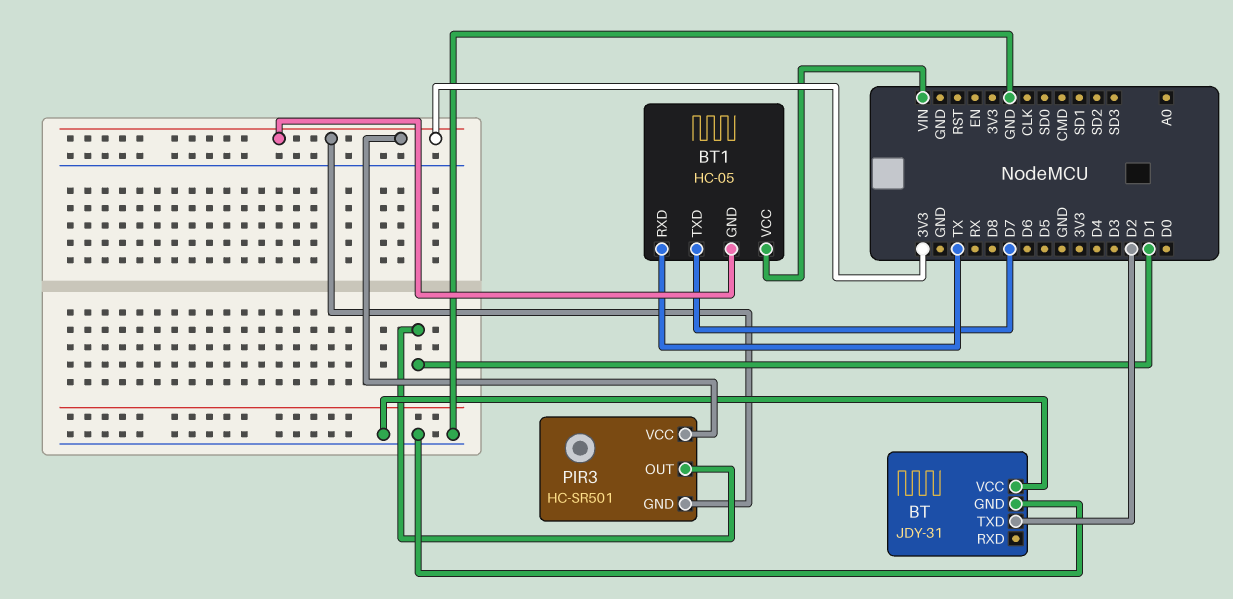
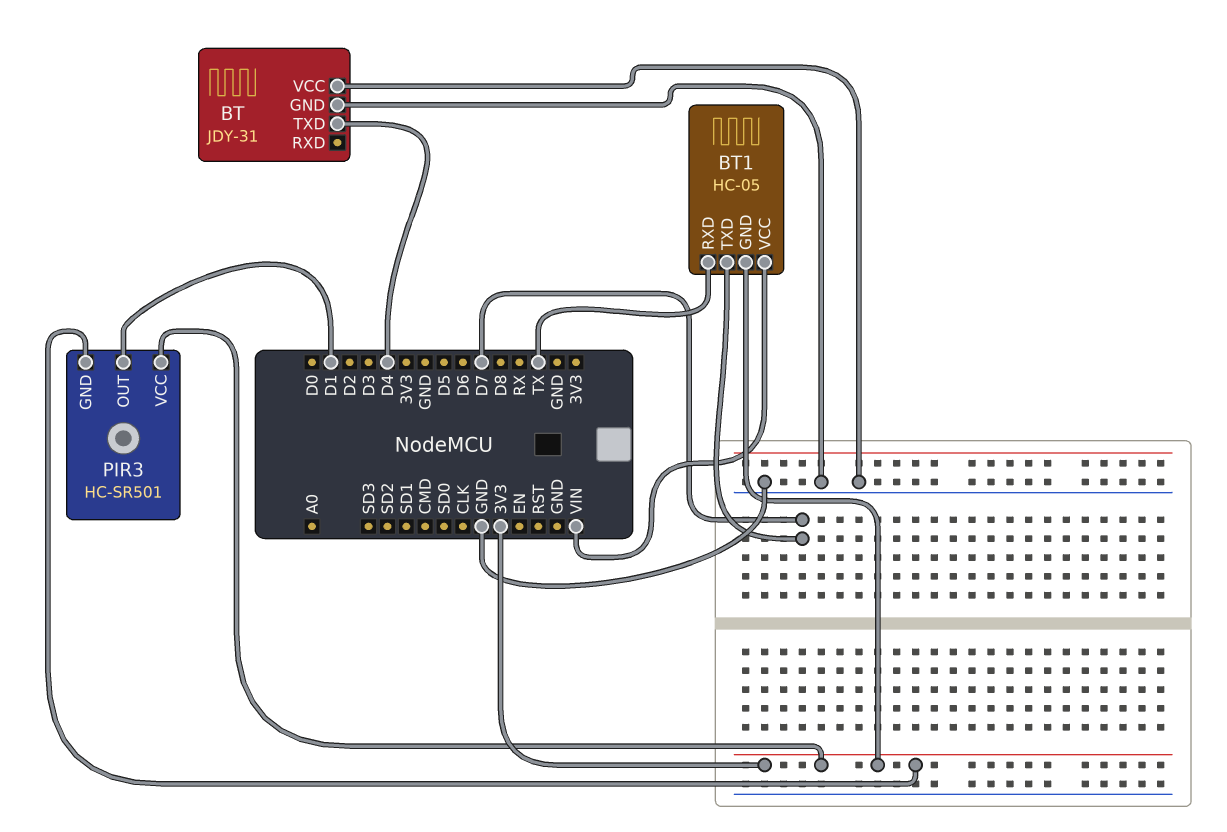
BT pin TXD: D2 -> D4

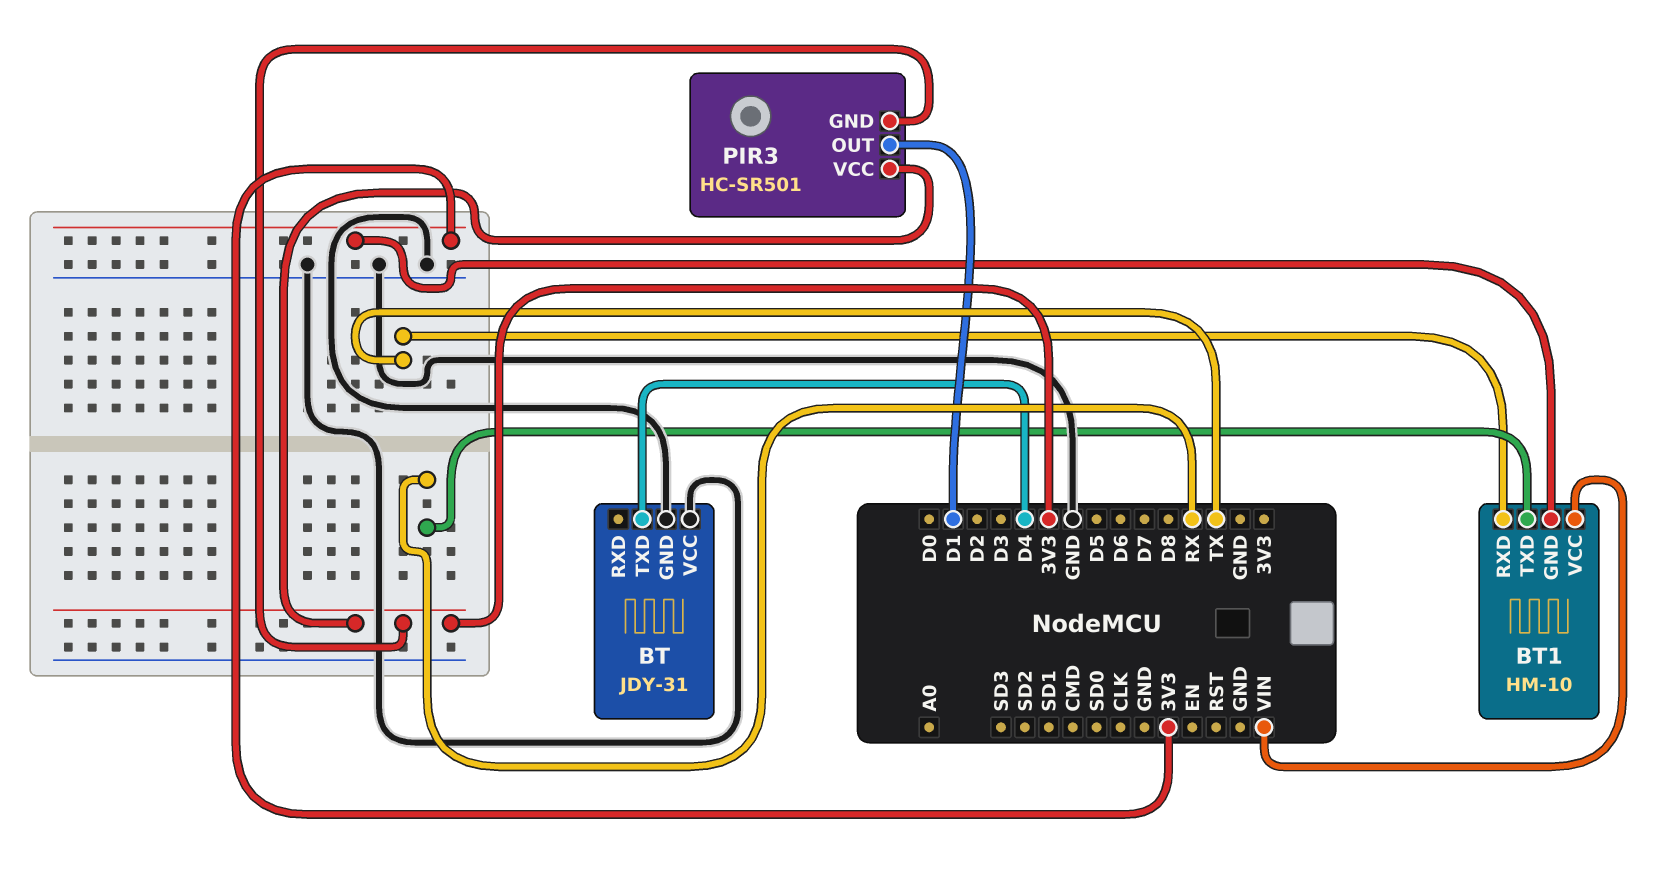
BT1: HC-05 -> HM-10
BT1 pin TXD: D7 -> RX

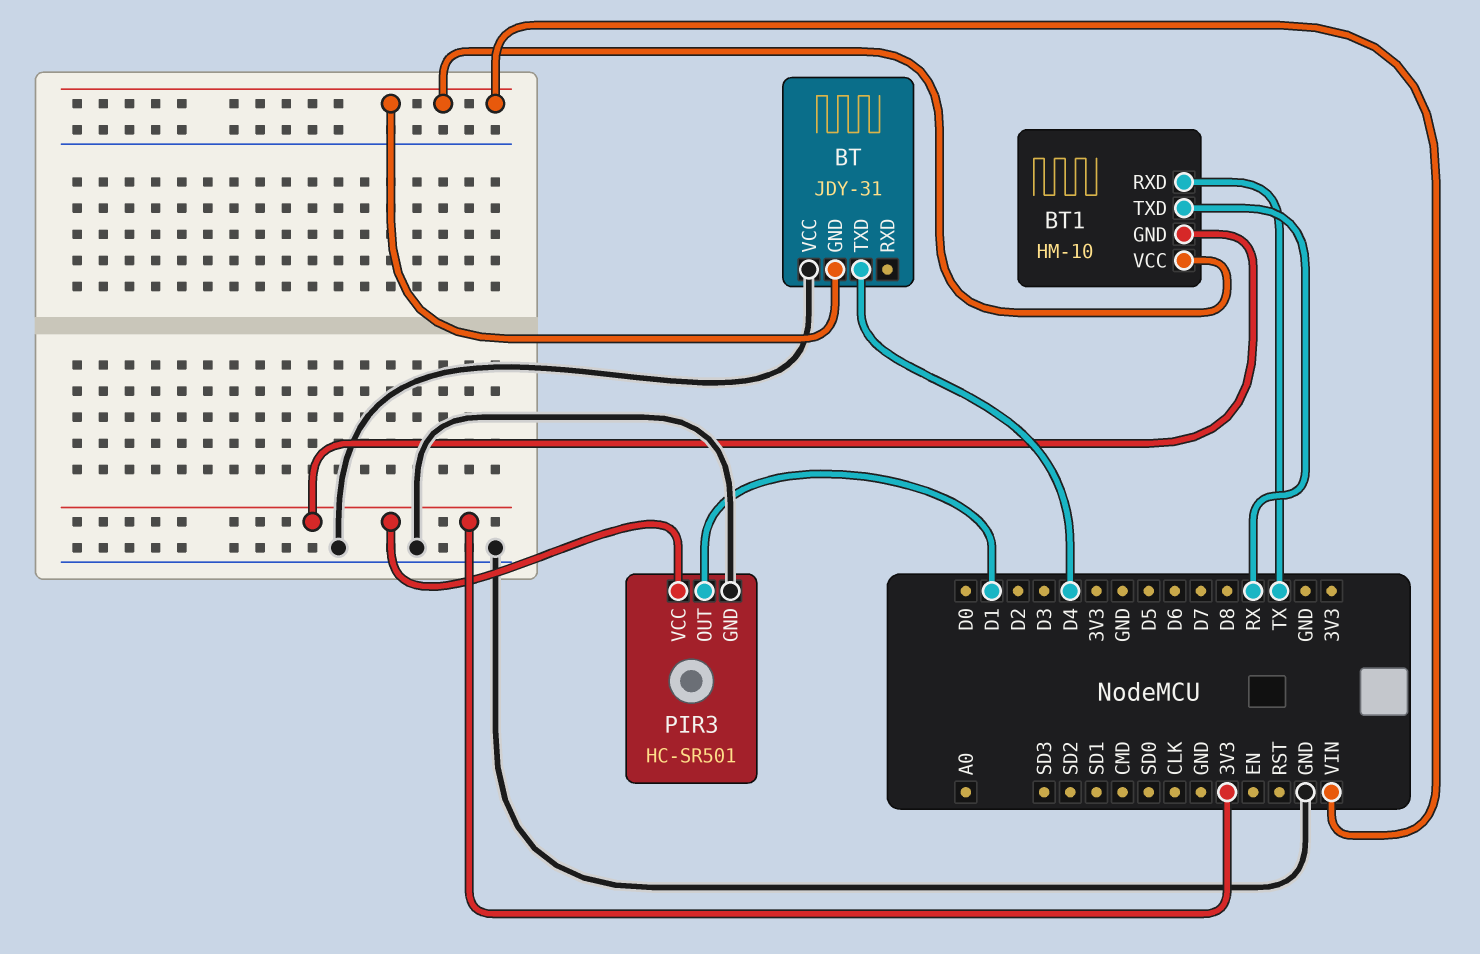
BT pin GND: GND -> VIN
PIR3 pin GND: 3V3 -> GND

